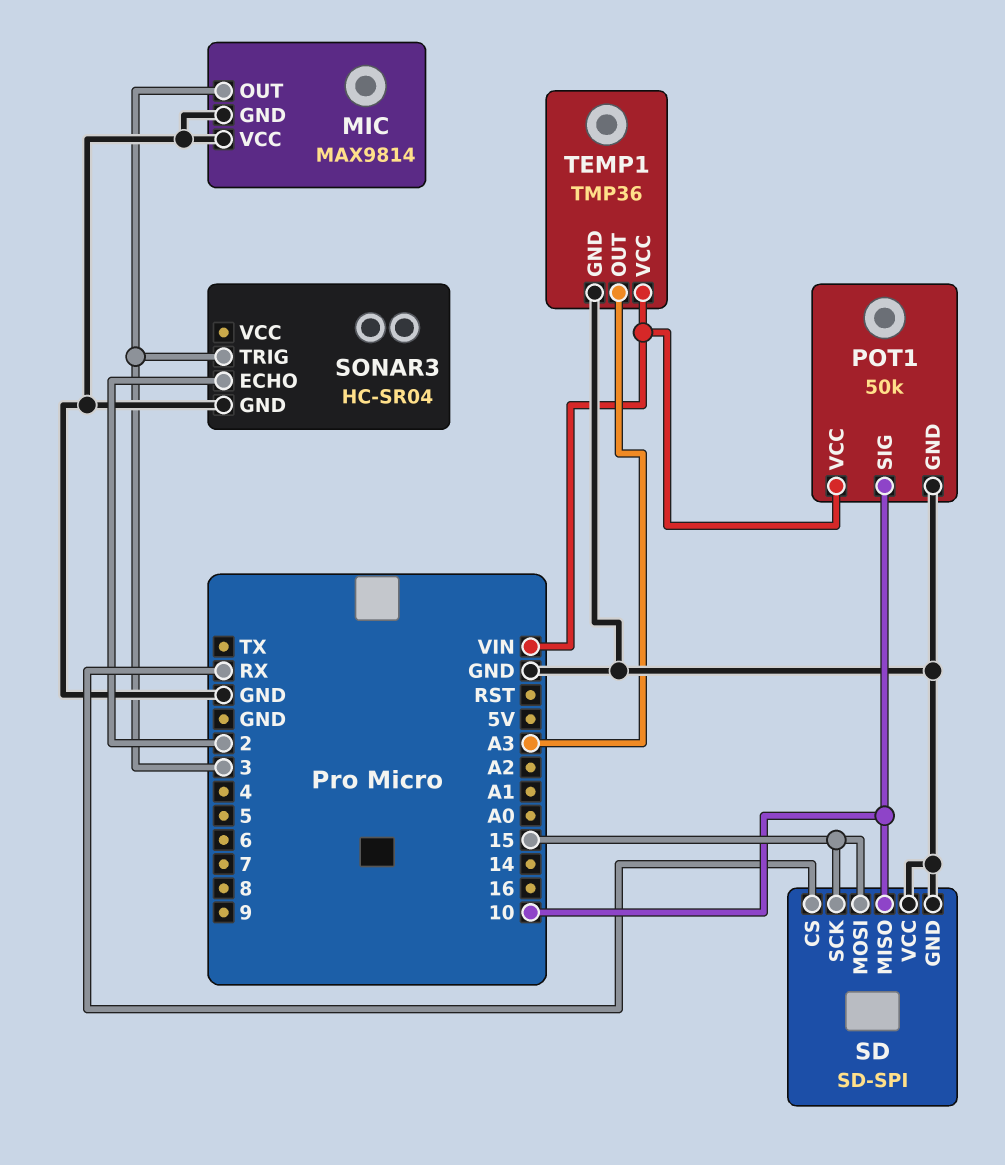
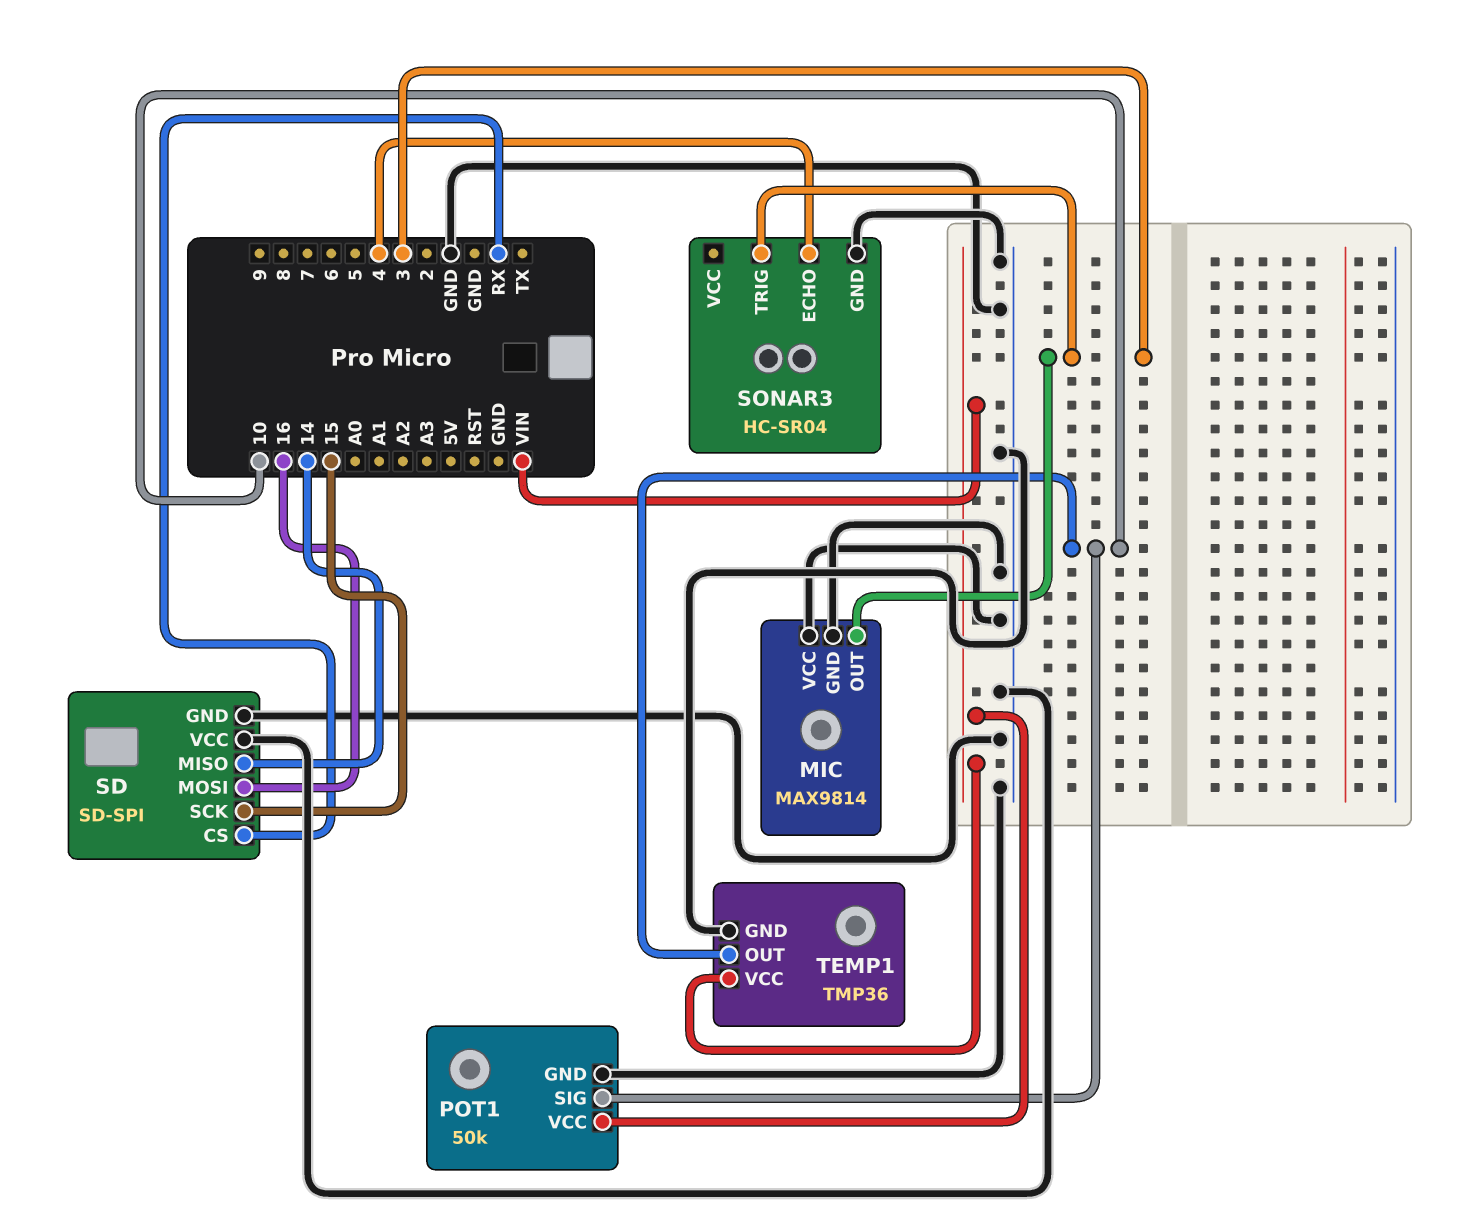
SD pin MISO: 10 -> 14
SD pin MOSI: 15 -> 16
SONAR3 pin ECHO: 2 -> 4
TEMP1 pin OUT: A3 -> 10

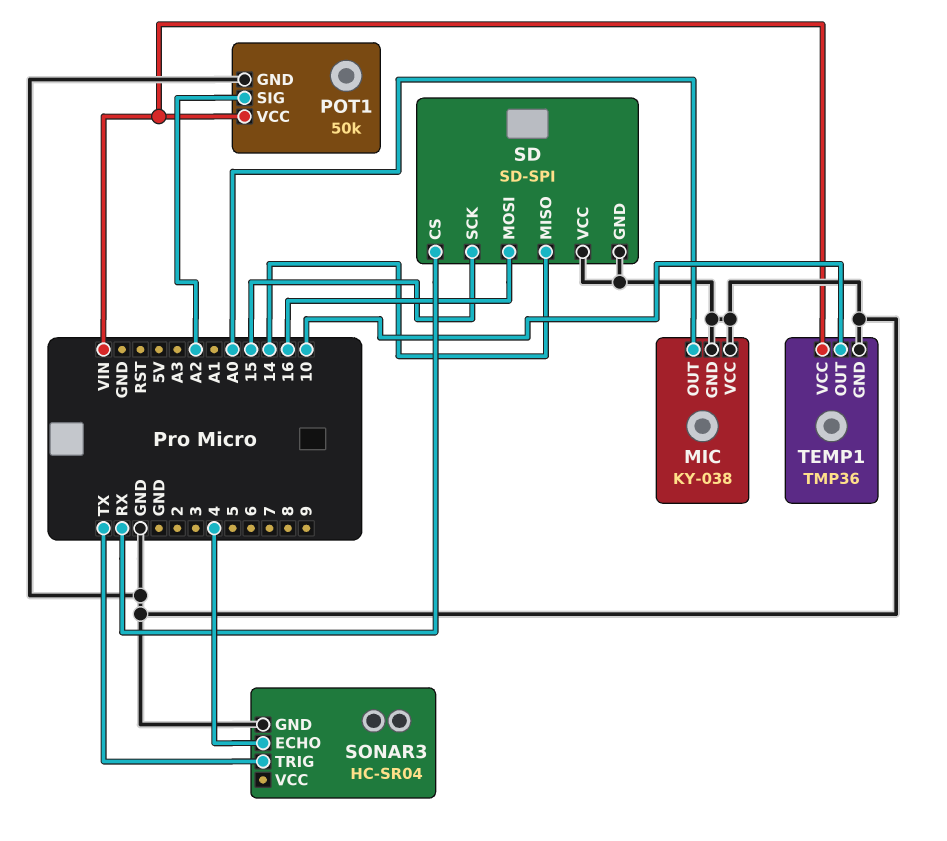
MIC: MAX9814 -> KY-038
MIC pin OUT: 3 -> A0
POT1 pin SIG: 10 -> A2
SONAR3 pin TRIG: 3 -> TX

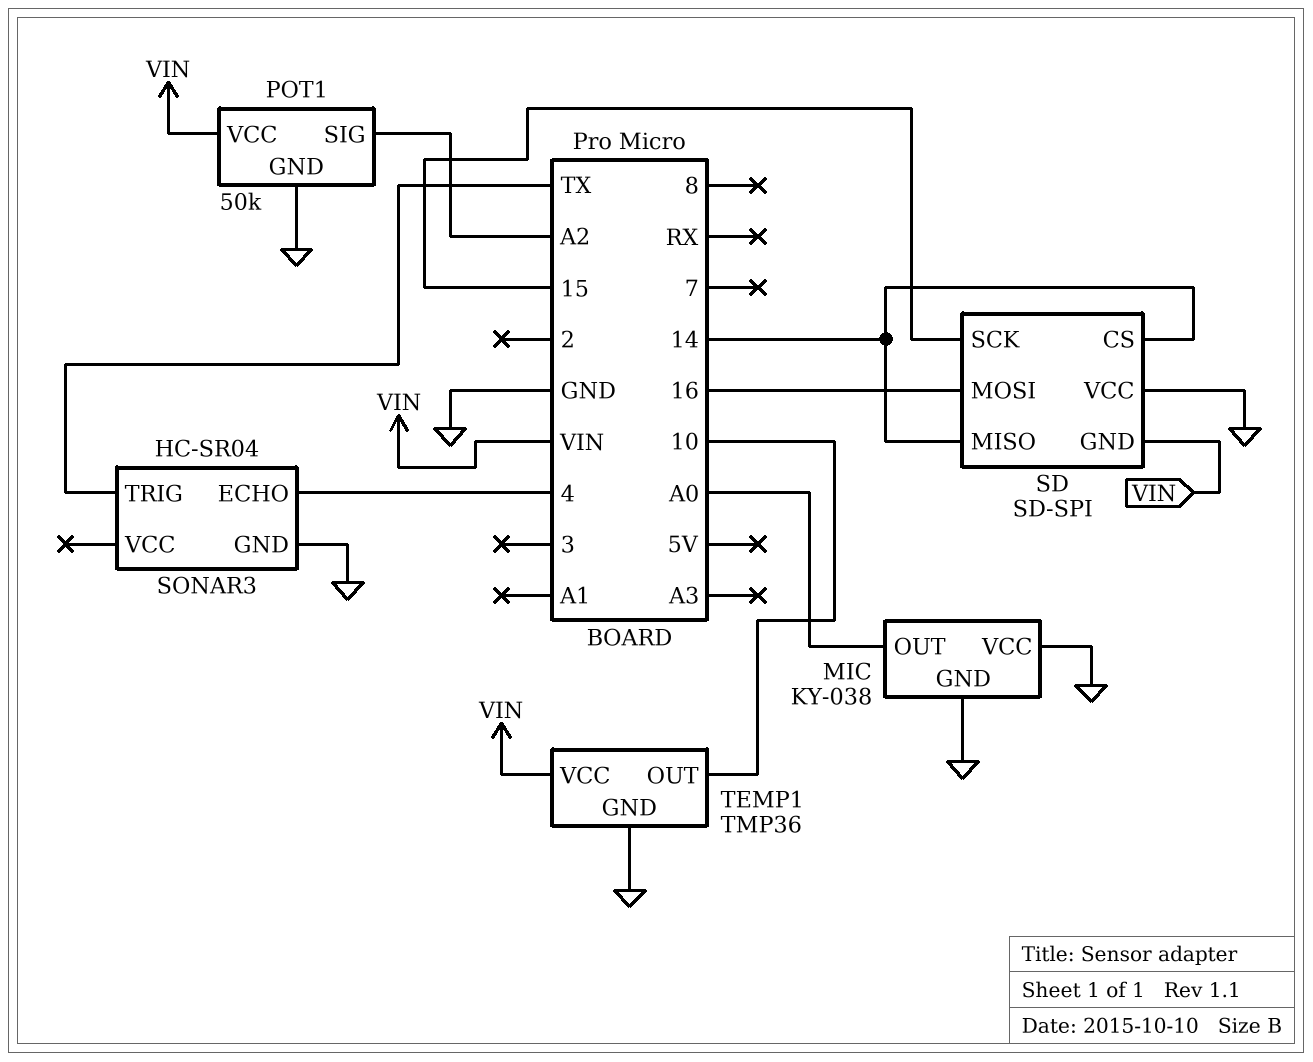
SD pin CS: RX -> 14
SD pin GND: GND -> VIN

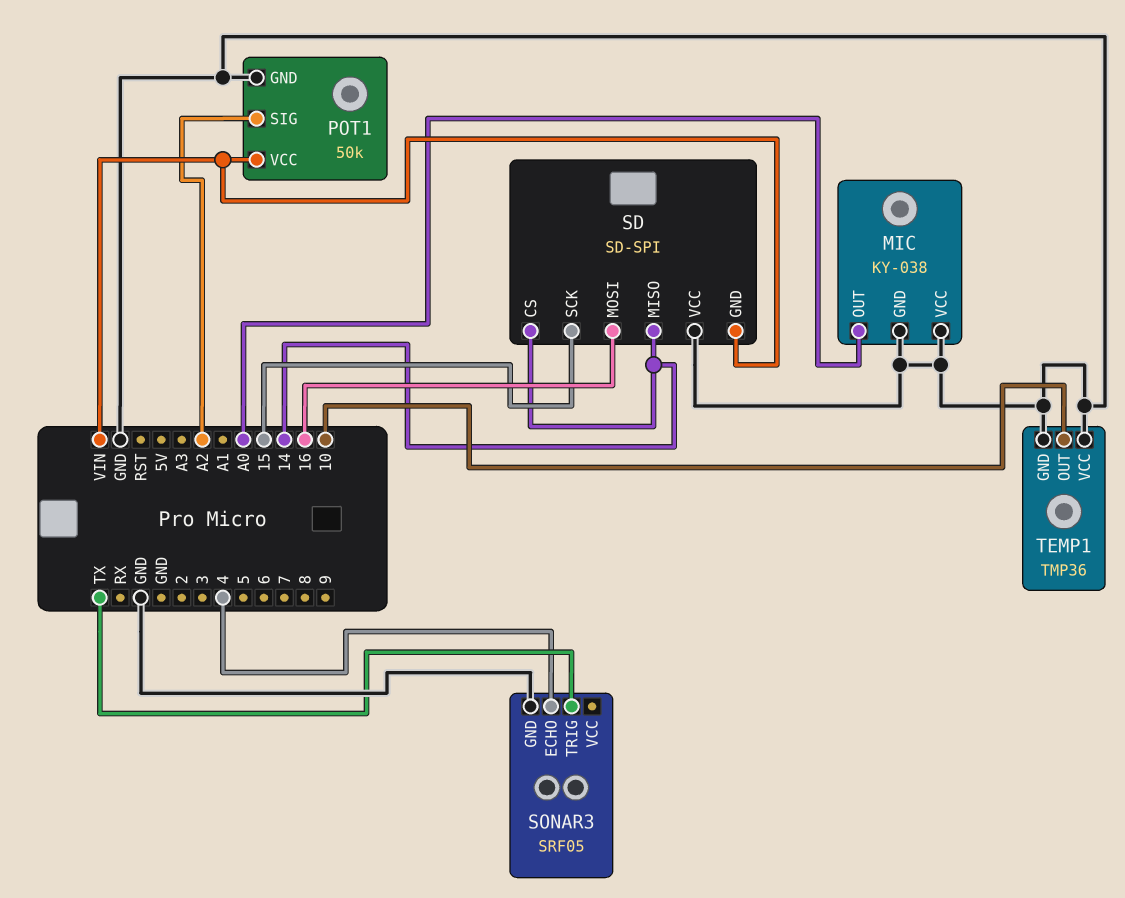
SONAR3: HC-SR04 -> SRF05
TEMP1 pin VCC: VIN -> GND

